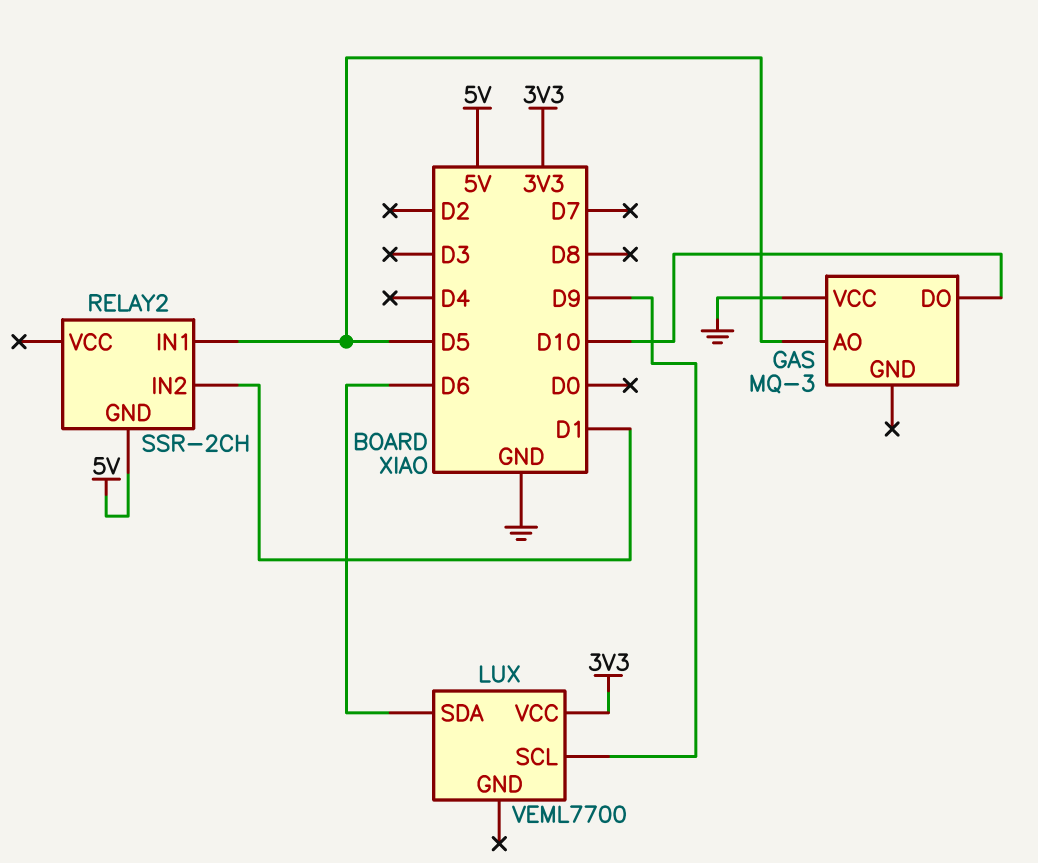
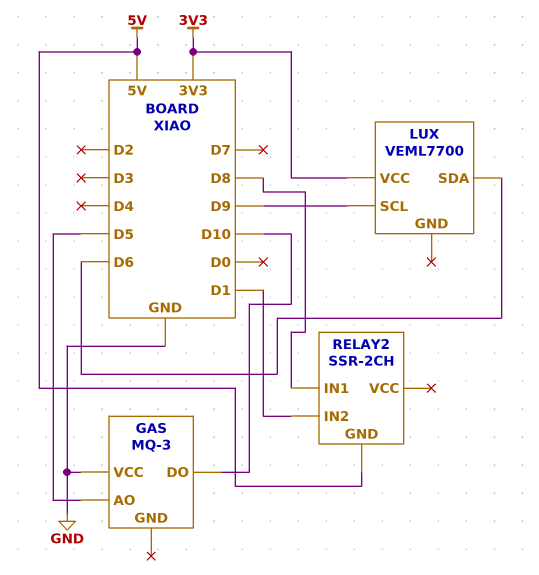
RELAY2 pin IN1: D5 -> D8

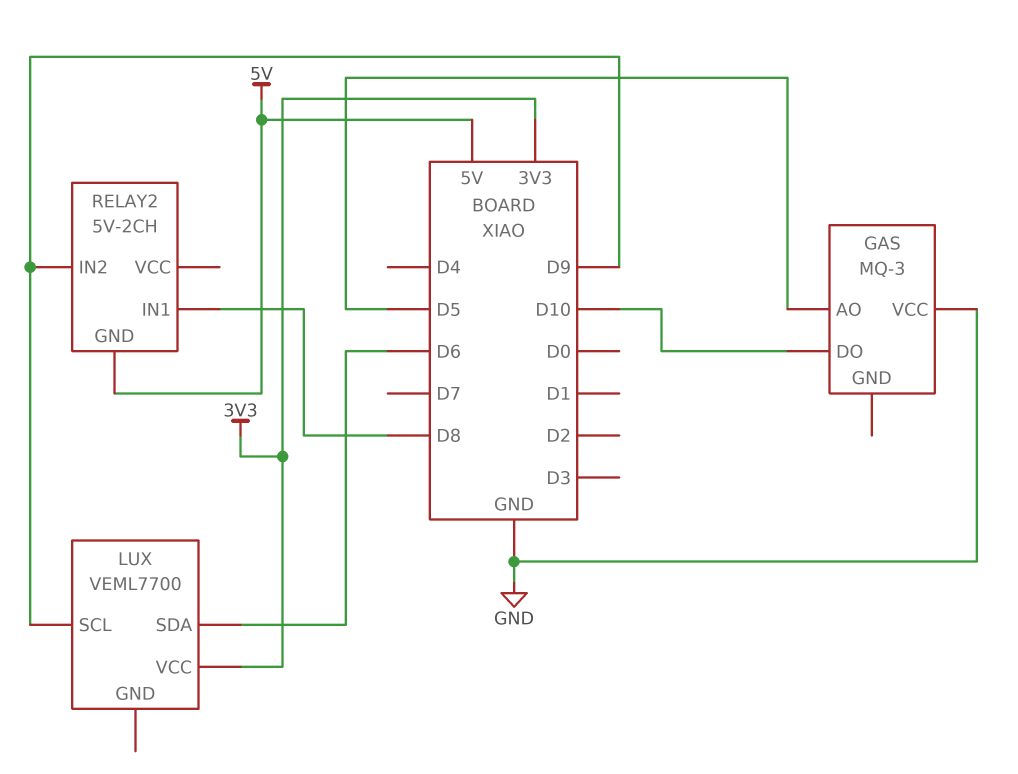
RELAY2: SSR-2CH -> 5V-2CH
RELAY2 pin IN2: D1 -> D9

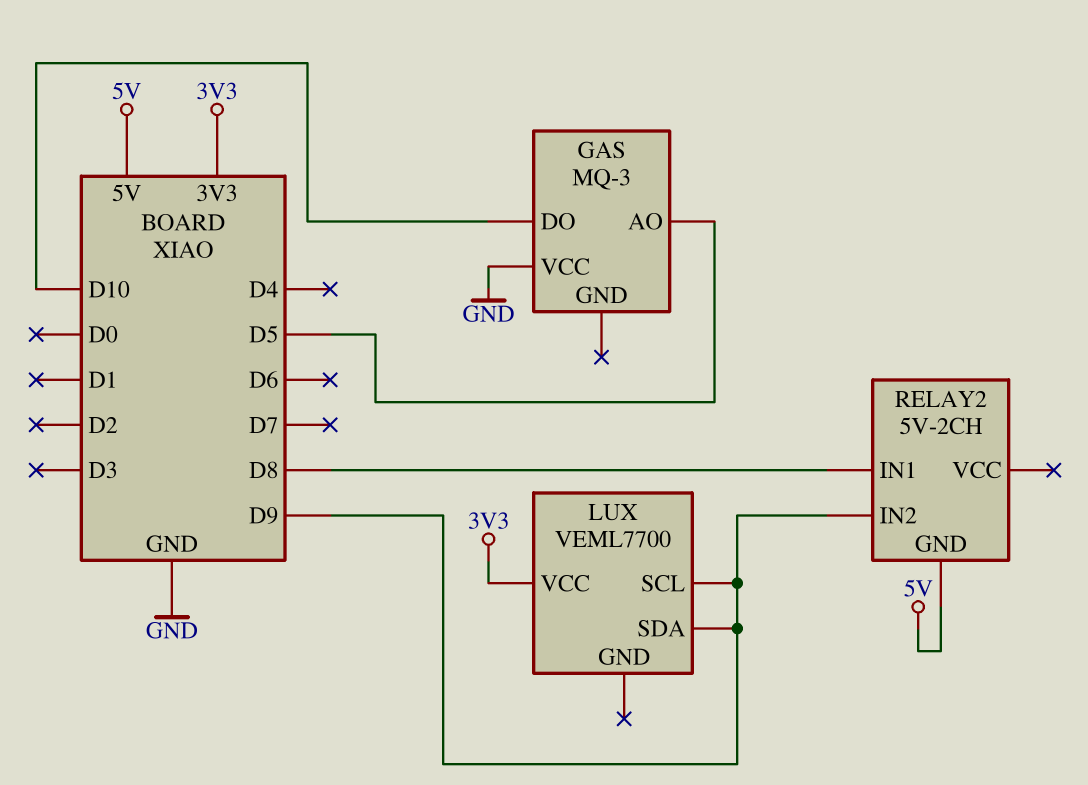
LUX pin SDA: D6 -> D9

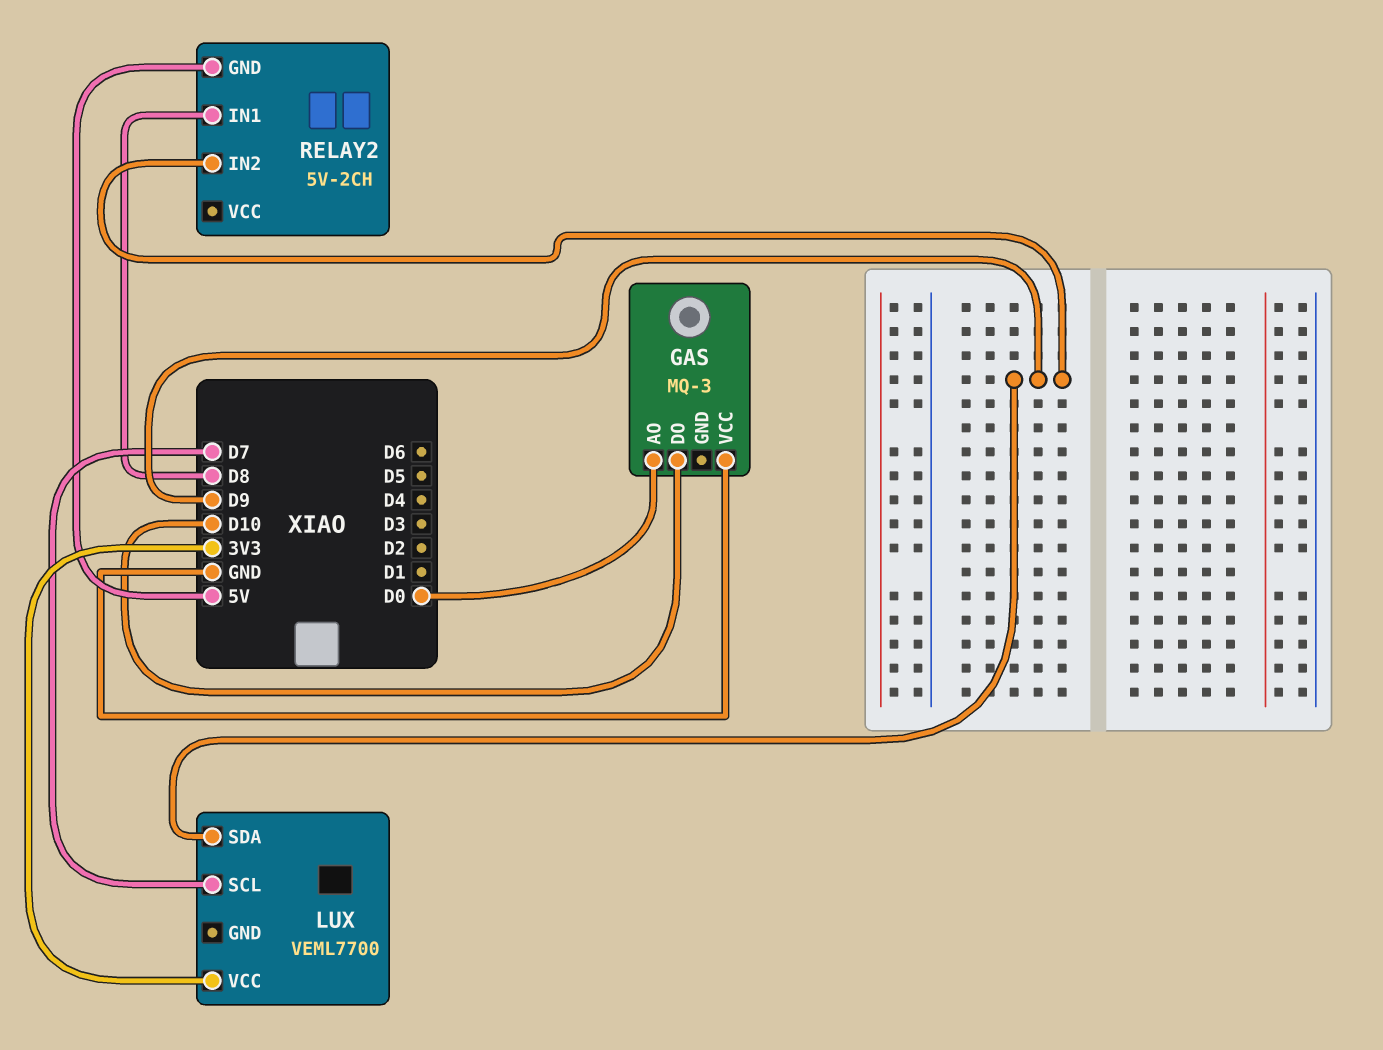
GAS pin AO: D5 -> D0
LUX pin SCL: D9 -> D7

